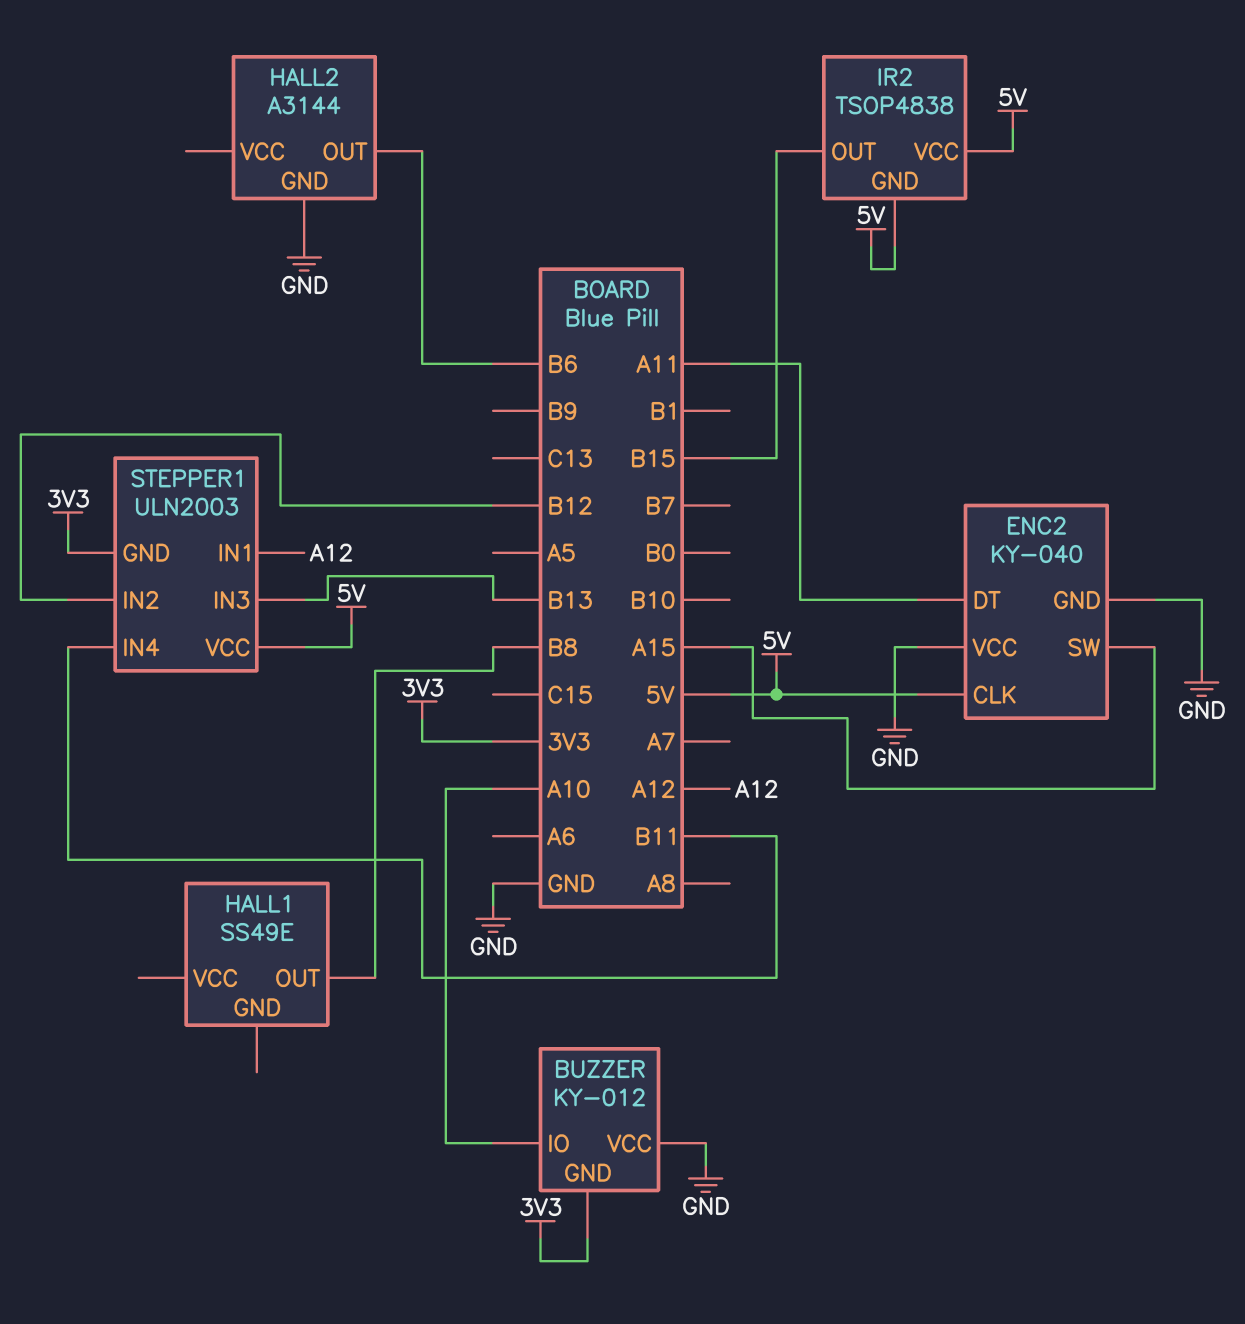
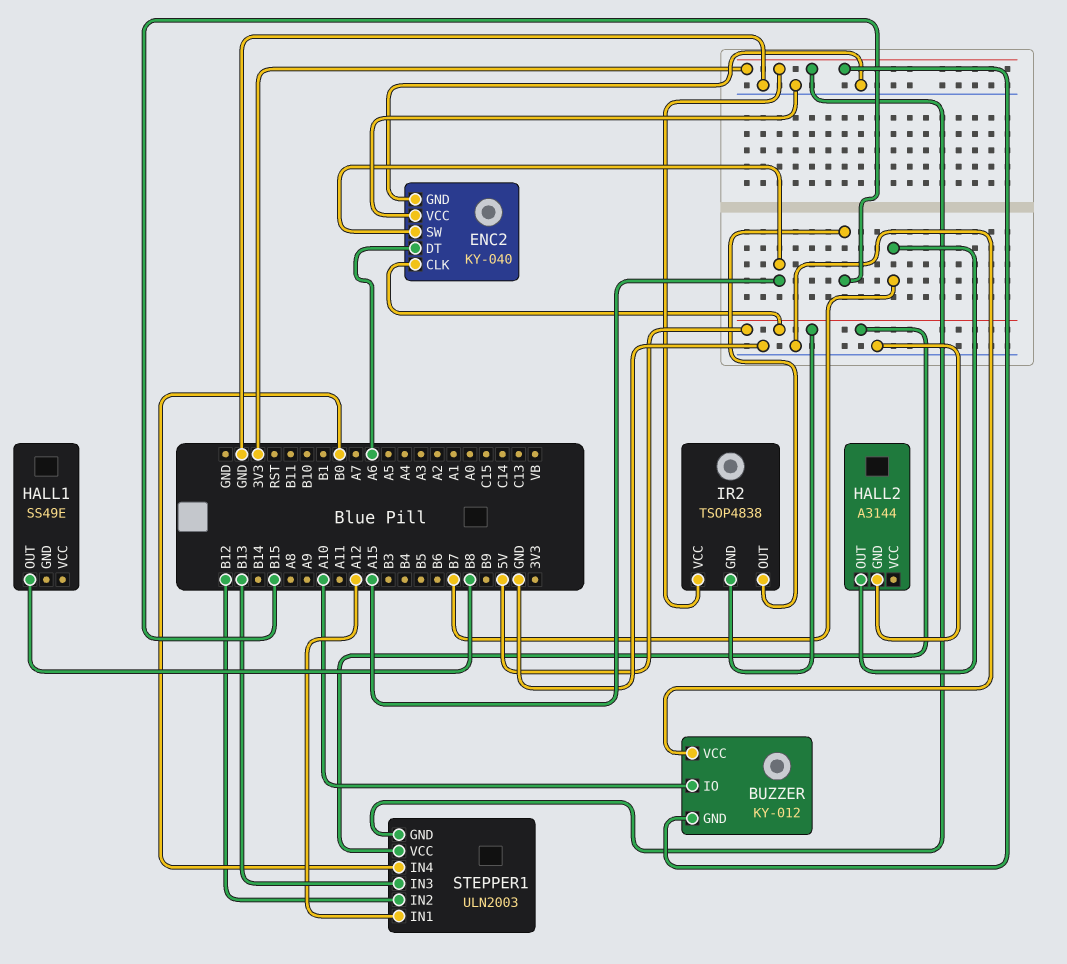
ENC2 pin DT: A11 -> A6
HALL2 pin OUT: B6 -> B7
IR2 pin VCC: 5V -> 3V3
STEPPER1 pin IN4: B11 -> B0

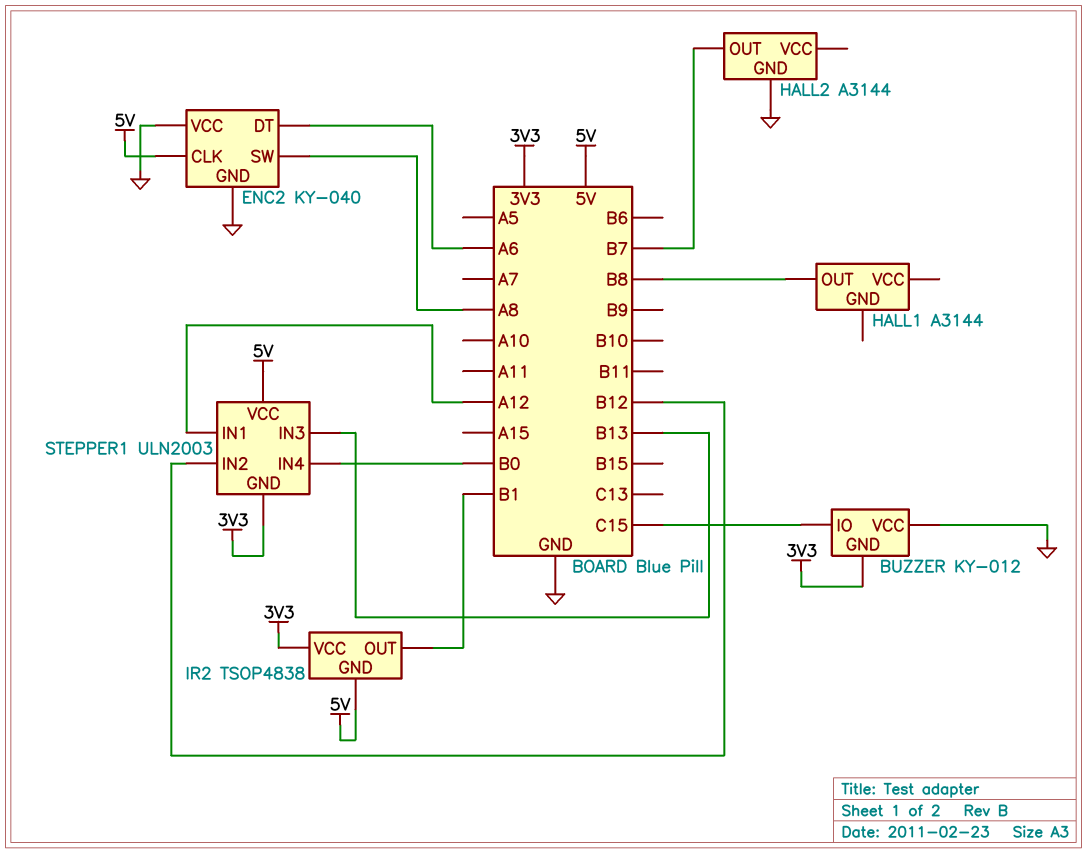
BUZZER pin IO: A10 -> C15
ENC2 pin SW: A15 -> A8
HALL1: SS49E -> A3144
IR2 pin OUT: B15 -> B1

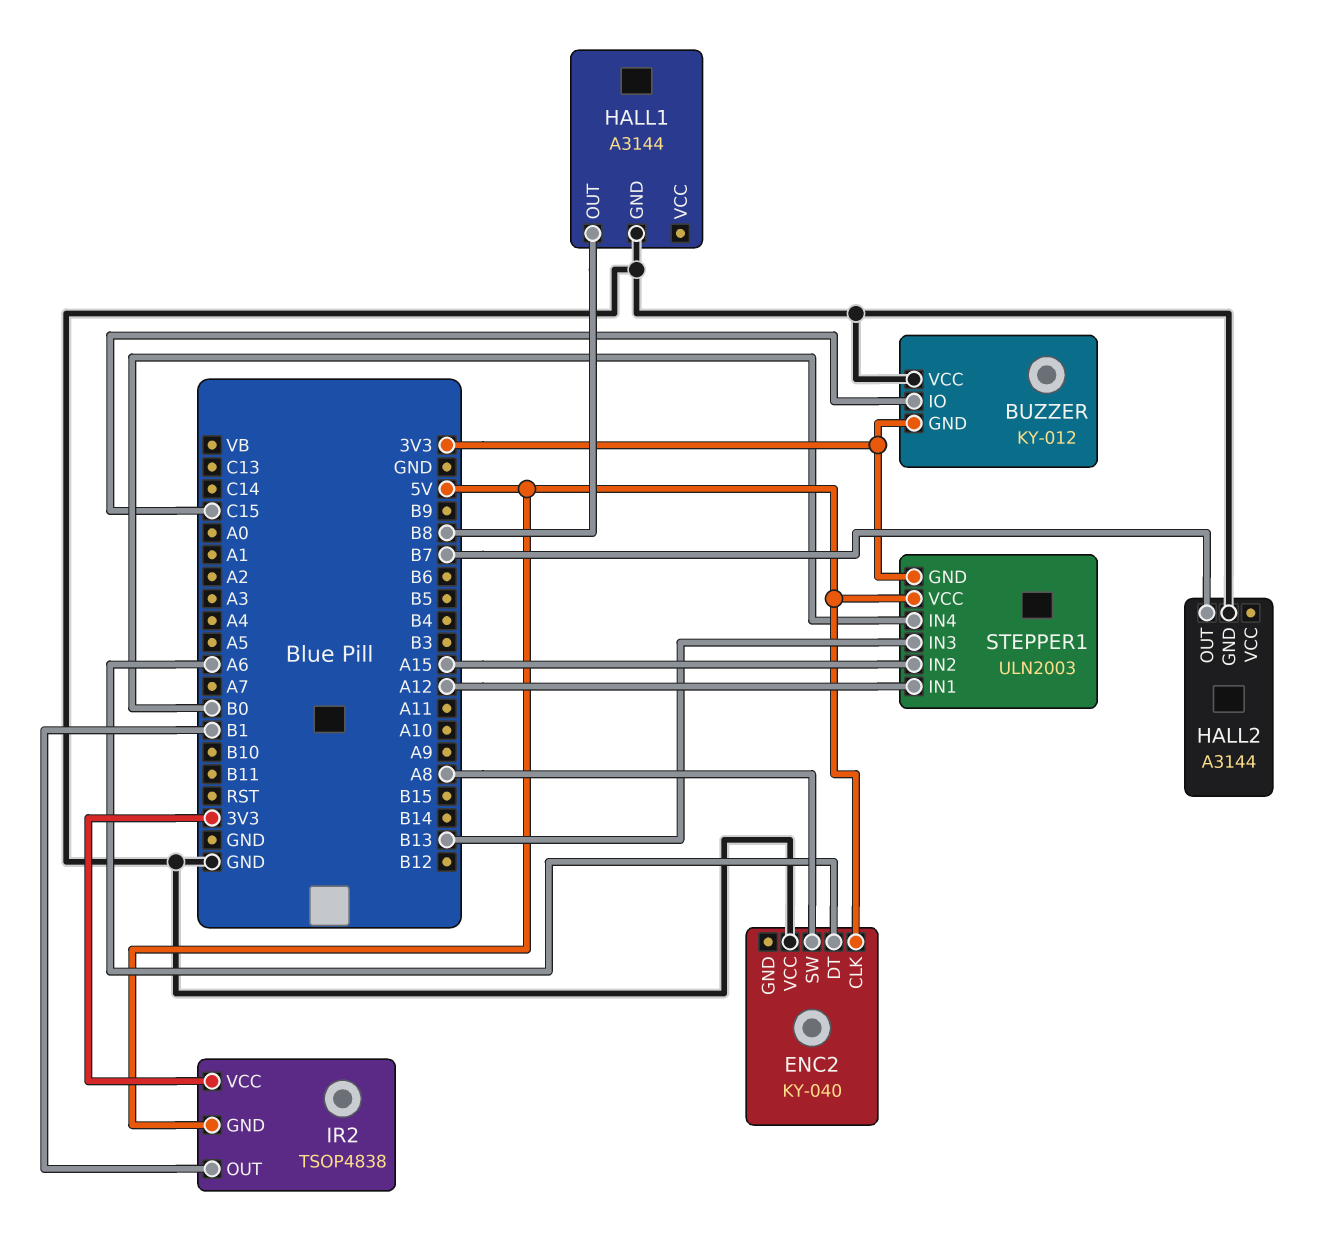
ENC2 pin GND: GND -> none
HALL1 pin GND: none -> GND
STEPPER1 pin IN2: B12 -> A15

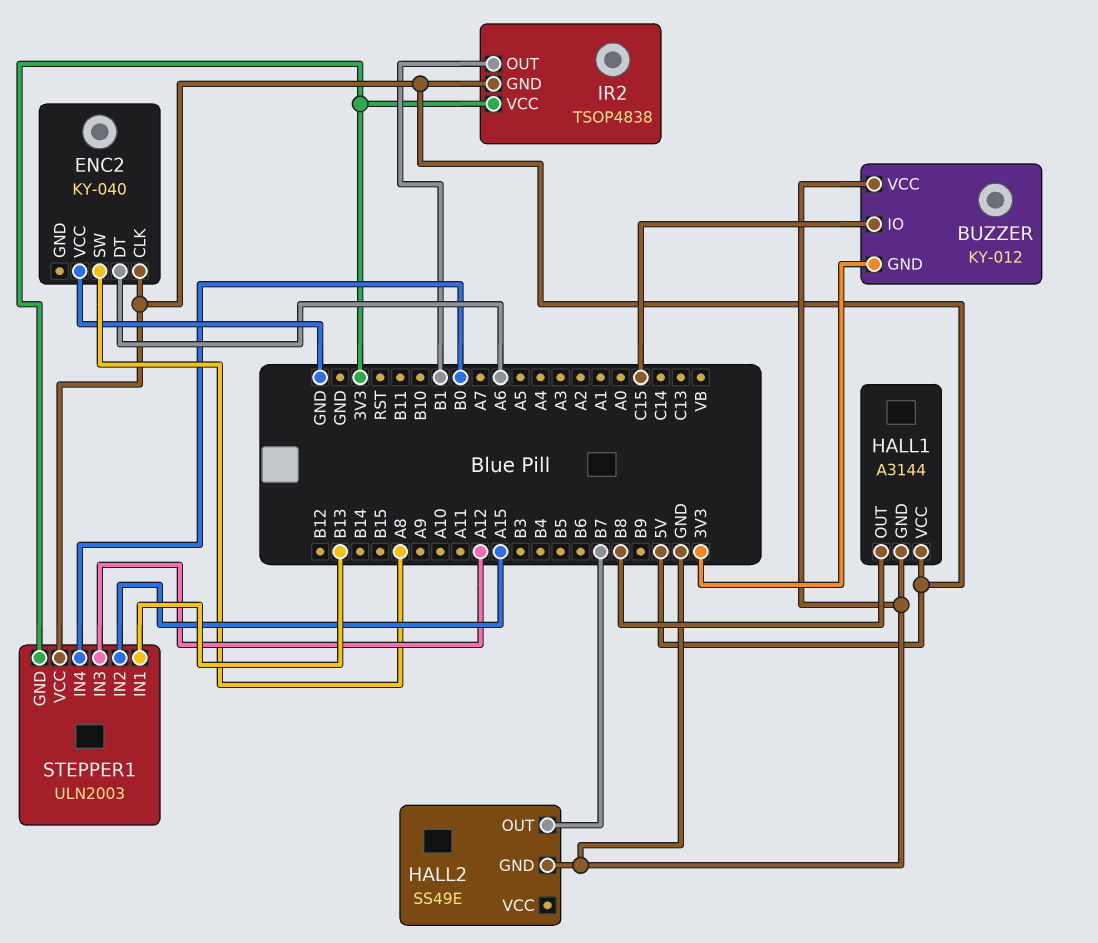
HALL1 pin VCC: none -> 5V
HALL2: A3144 -> SS49E
STEPPER1 pin IN1: A12 -> B13
STEPPER1 pin IN3: B13 -> A12

